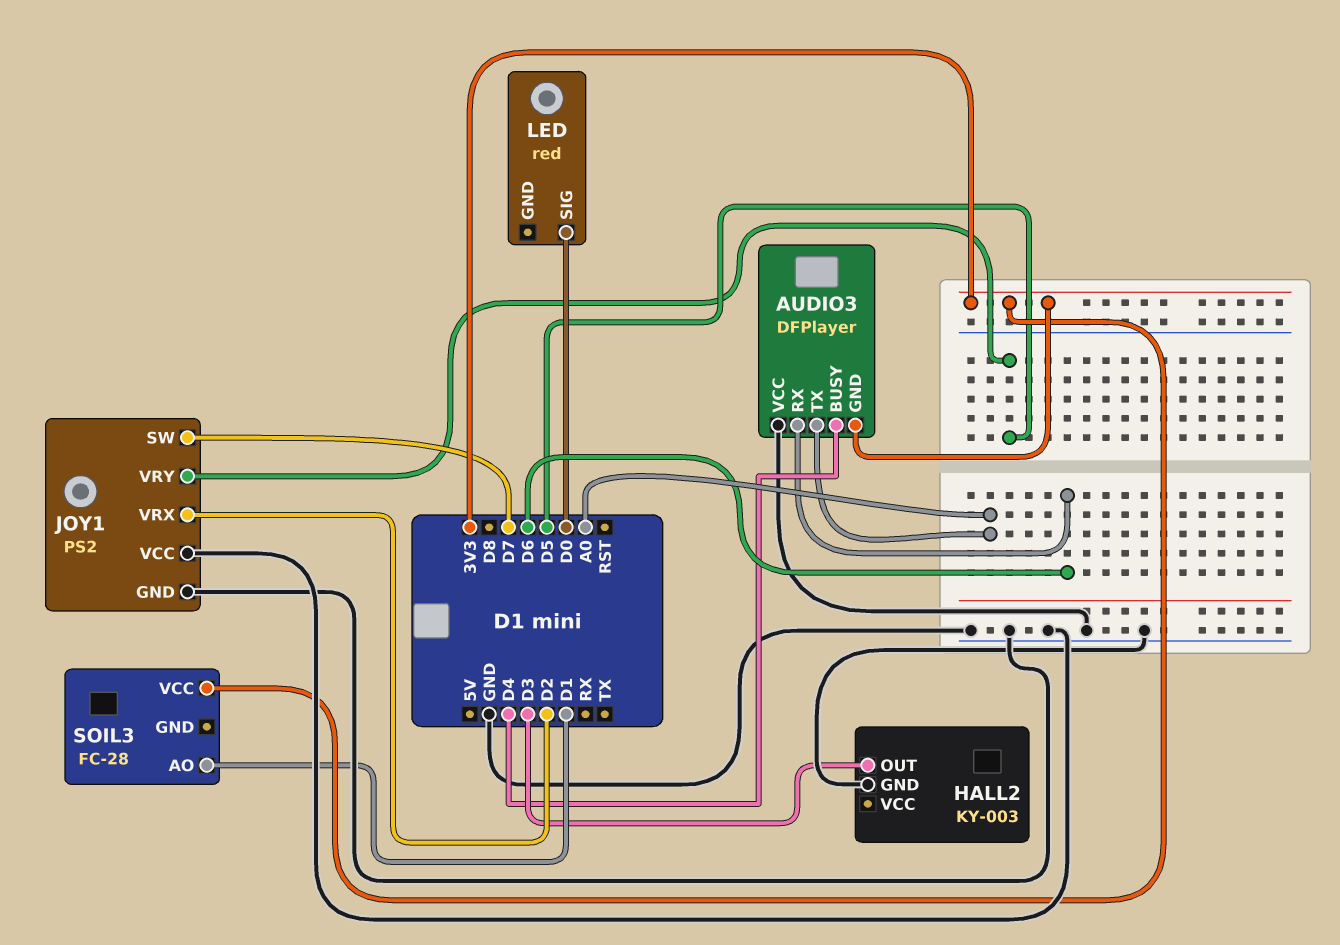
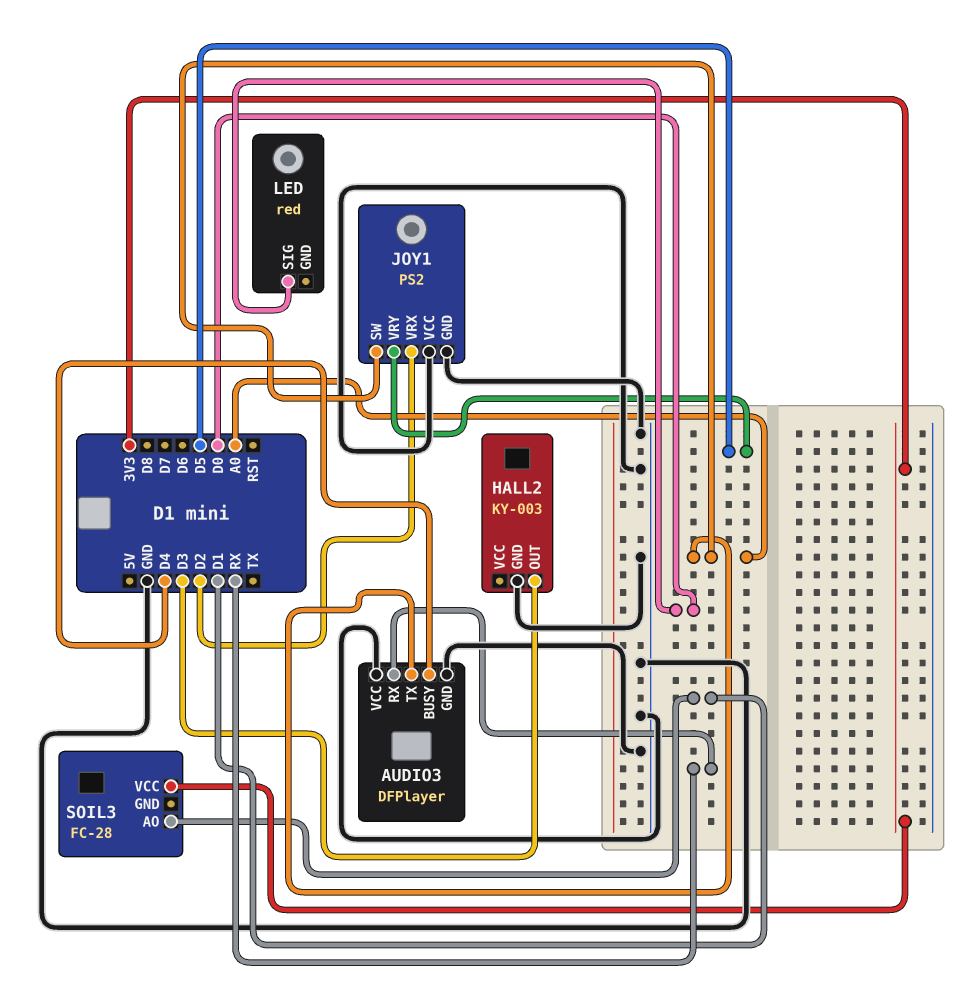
AUDIO3 pin GND: 3V3 -> GND
AUDIO3 pin RX: D6 -> RX
JOY1 pin SW: D7 -> A0

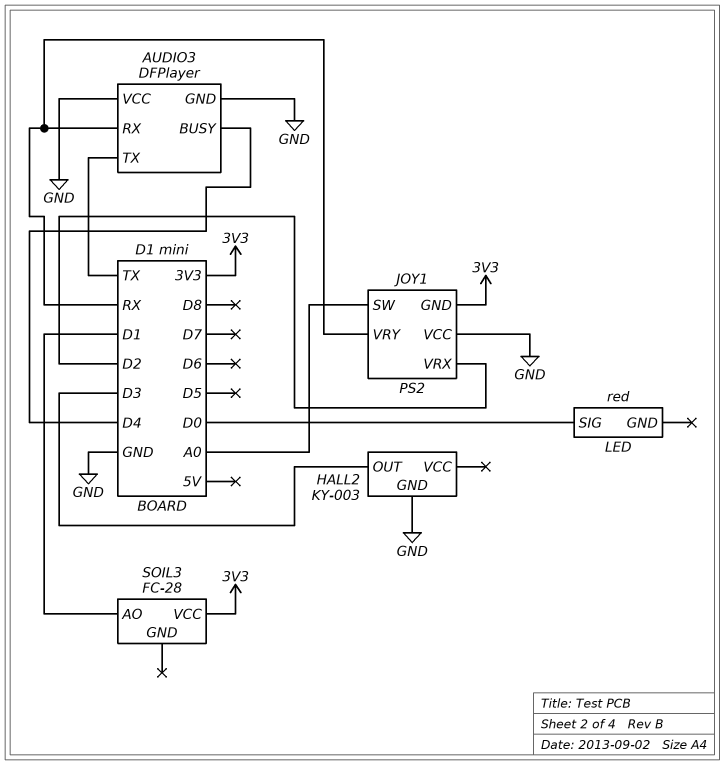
AUDIO3 pin TX: A0 -> TX
JOY1 pin GND: GND -> 3V3
JOY1 pin VRY: D5 -> RX

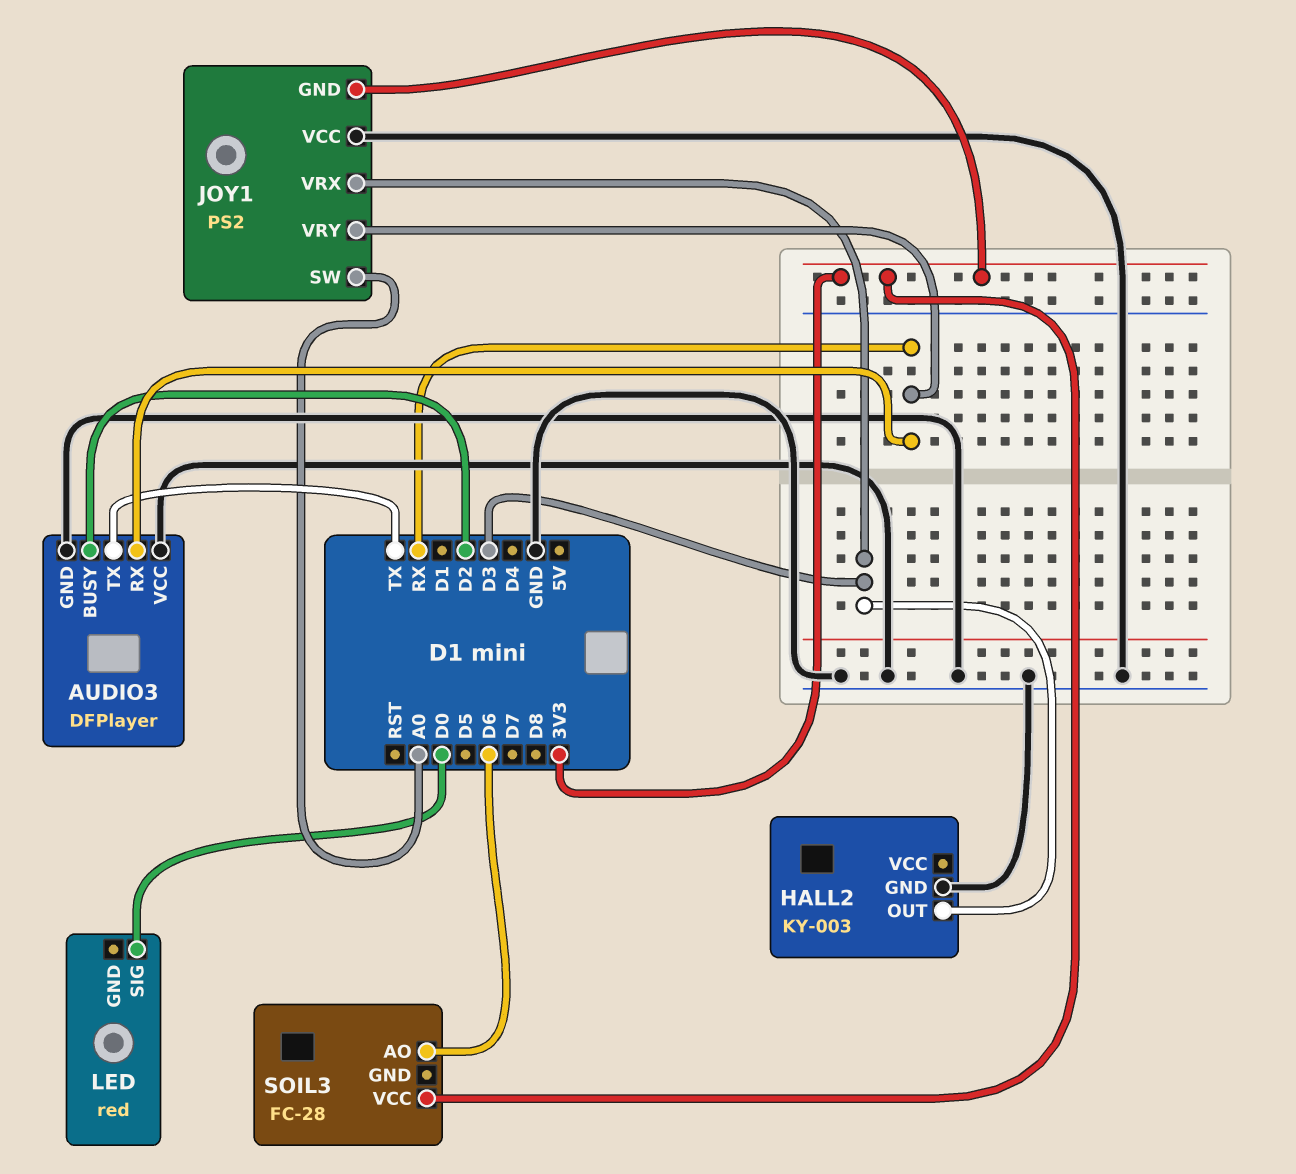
AUDIO3 pin BUSY: D4 -> D2
JOY1 pin VRX: D2 -> D3
SOIL3 pin AO: D1 -> D6

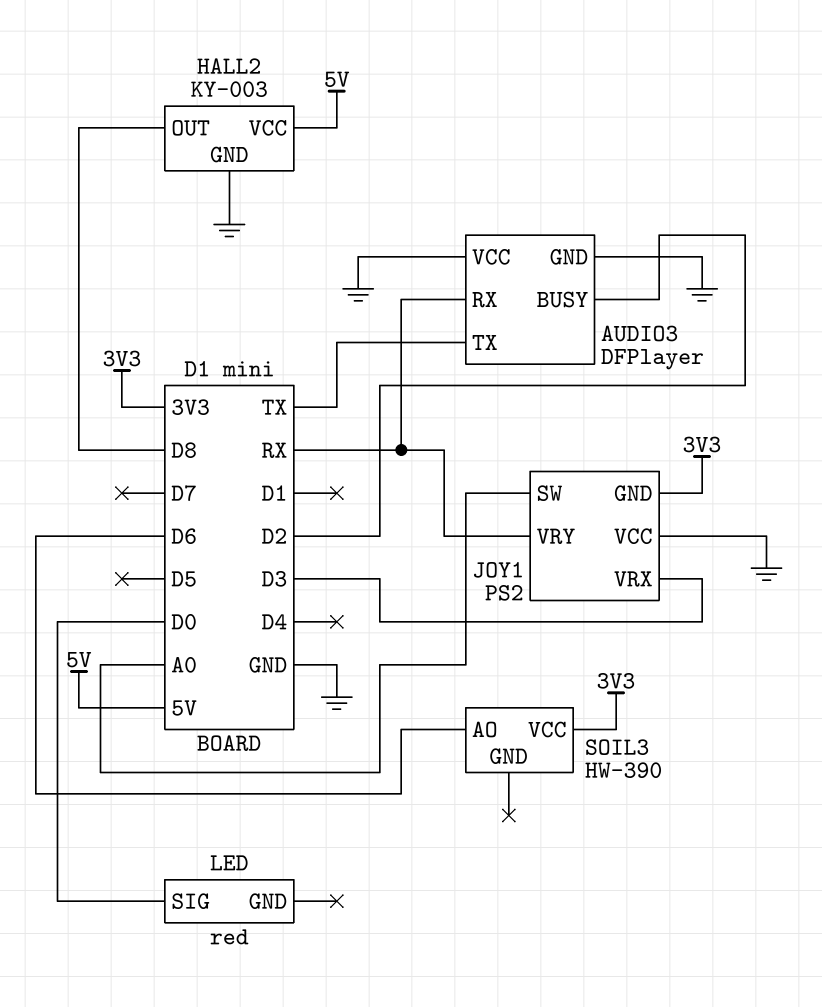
HALL2 pin OUT: D3 -> D8
HALL2 pin VCC: none -> 5V
SOIL3: FC-28 -> HW-390

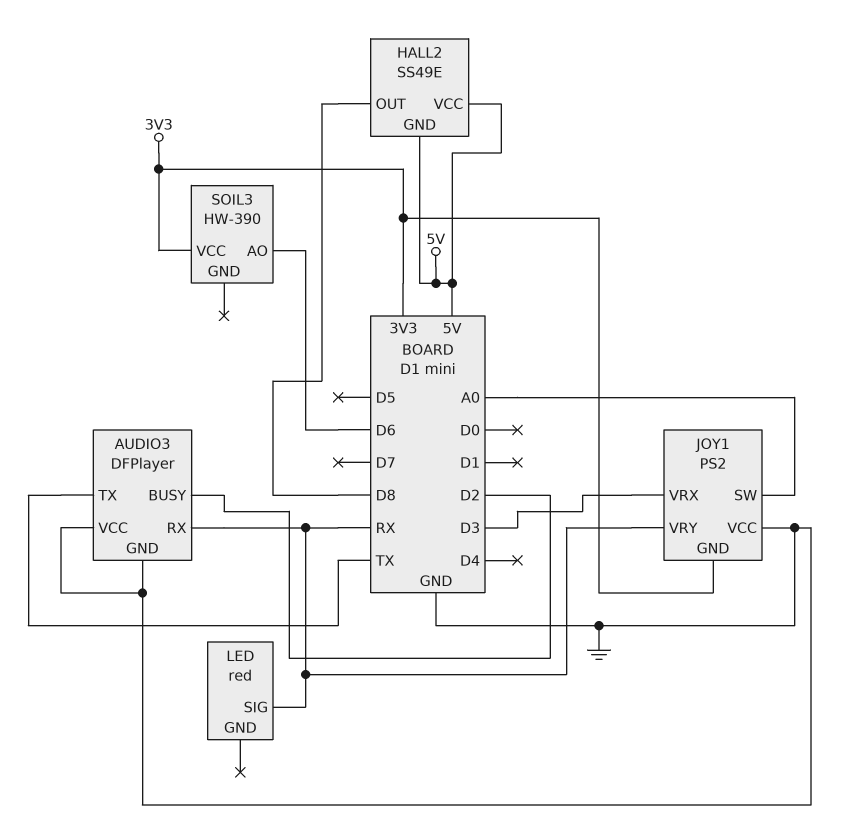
HALL2: KY-003 -> SS49E
HALL2 pin GND: GND -> 5V
LED pin SIG: D0 -> RX

